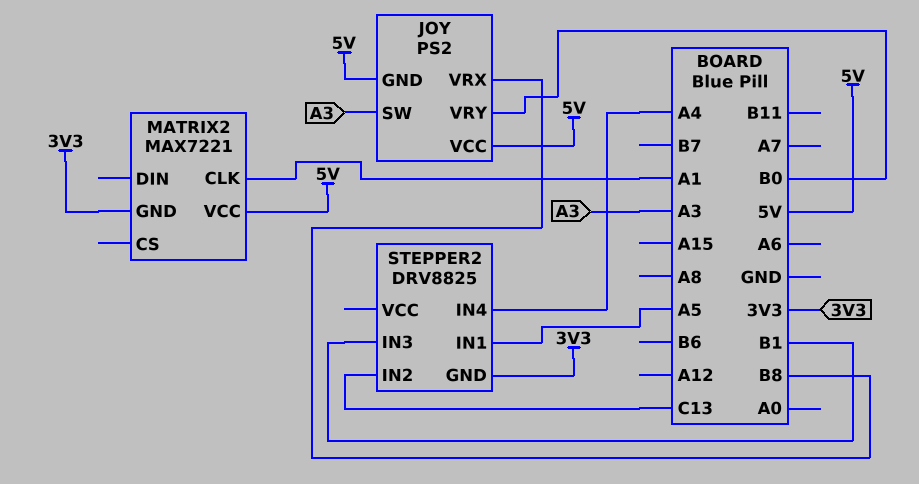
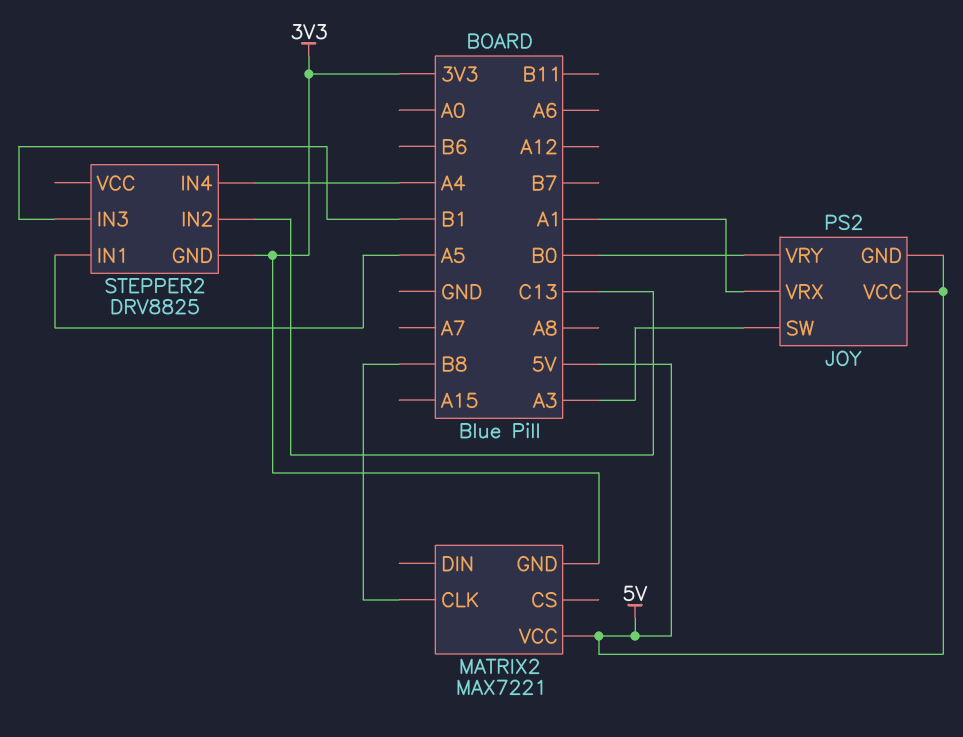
JOY pin VRX: B8 -> A1
MATRIX2 pin CLK: A1 -> B8

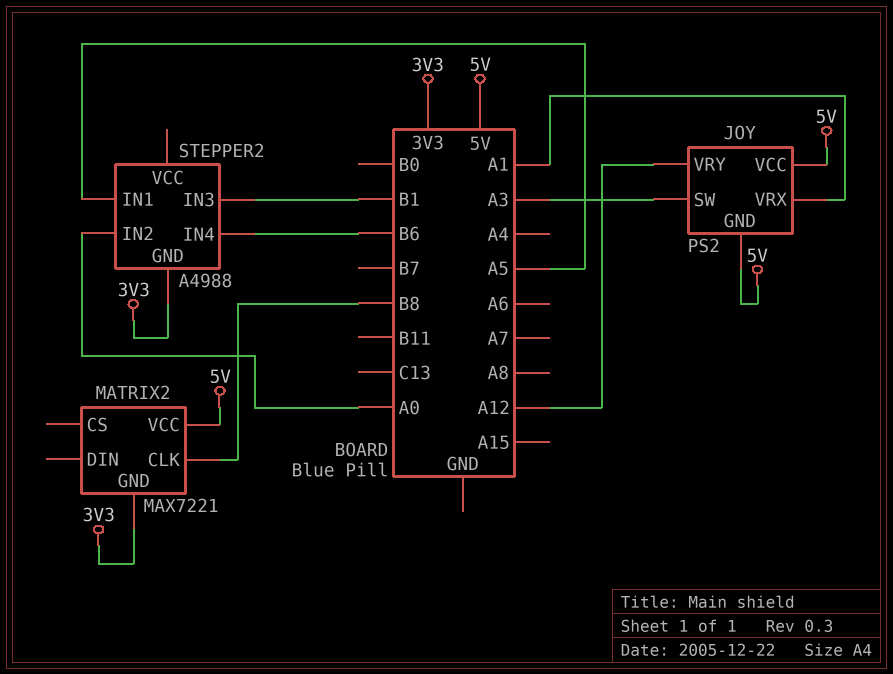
JOY pin VRY: B0 -> A12
STEPPER2: DRV8825 -> A4988
STEPPER2 pin IN2: C13 -> A0
STEPPER2 pin IN4: A4 -> B6

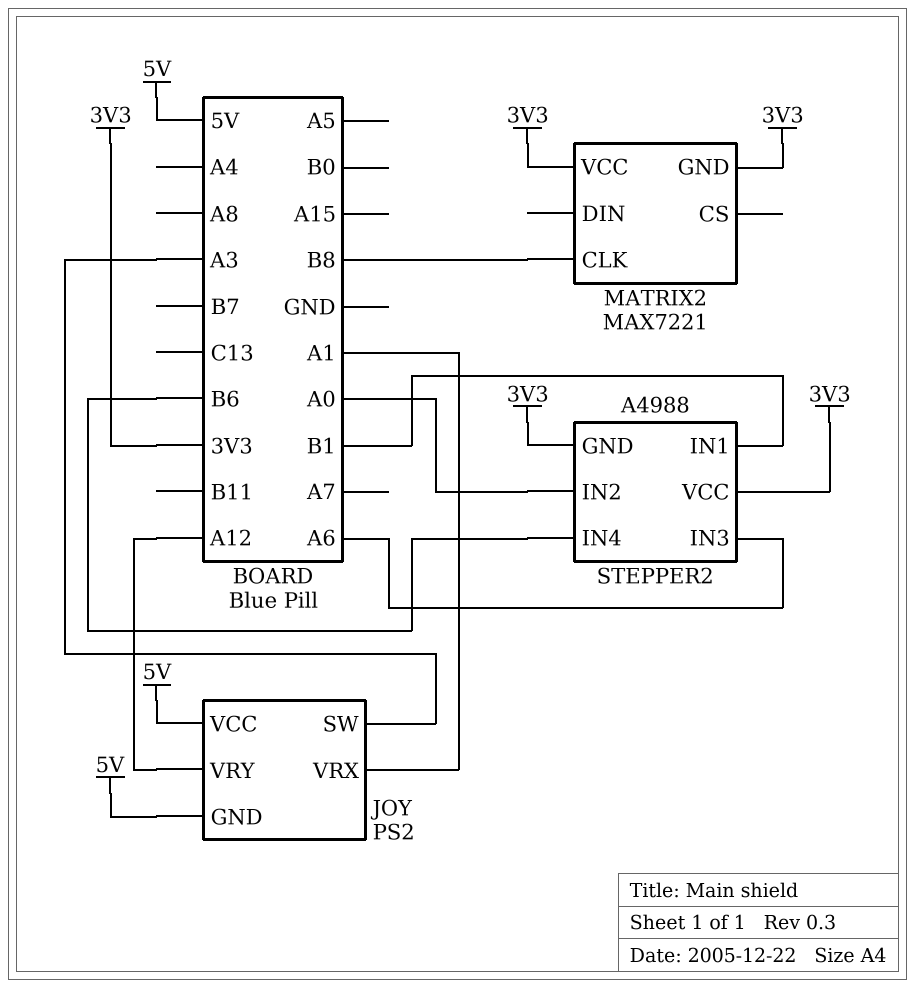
MATRIX2 pin VCC: 5V -> 3V3
STEPPER2 pin IN1: A5 -> B1
STEPPER2 pin IN3: B1 -> A6
STEPPER2 pin VCC: none -> 3V3

